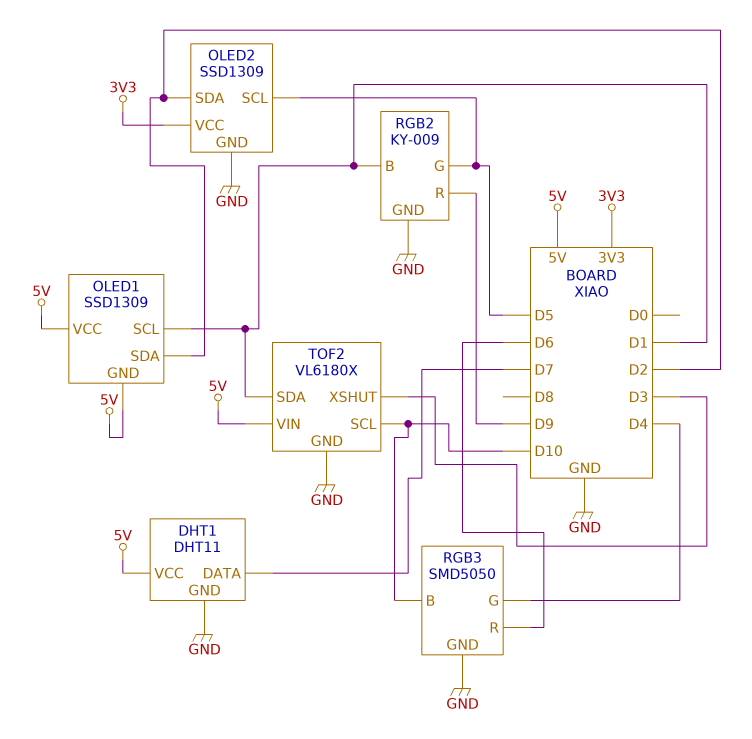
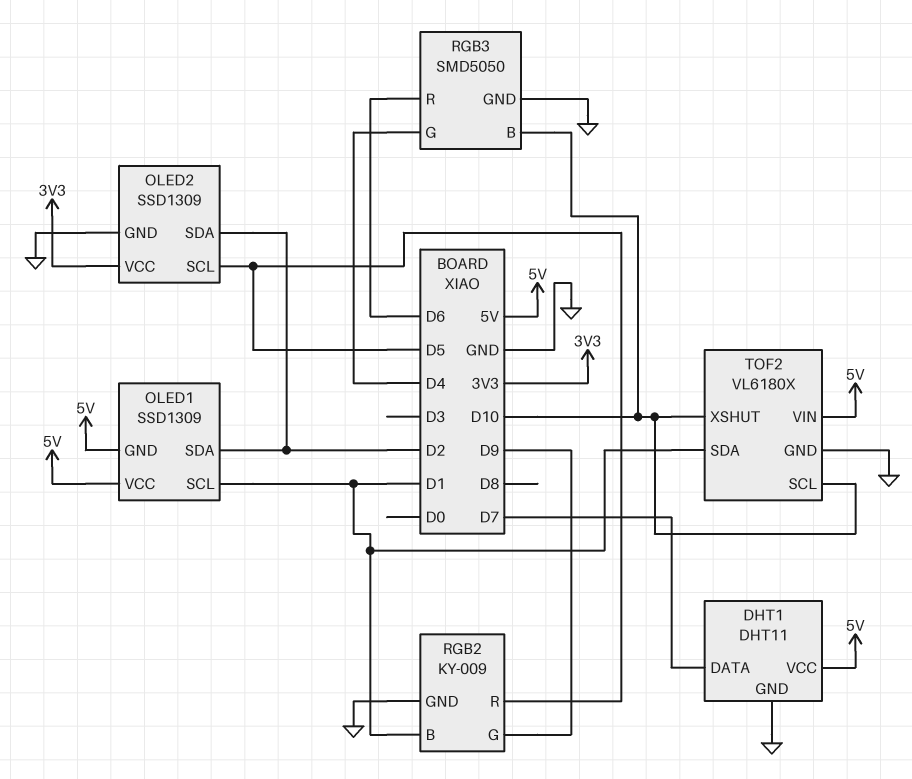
RGB2 pin G: D5 -> D9
RGB2 pin R: D9 -> D5
TOF2 pin XSHUT: D3 -> D10

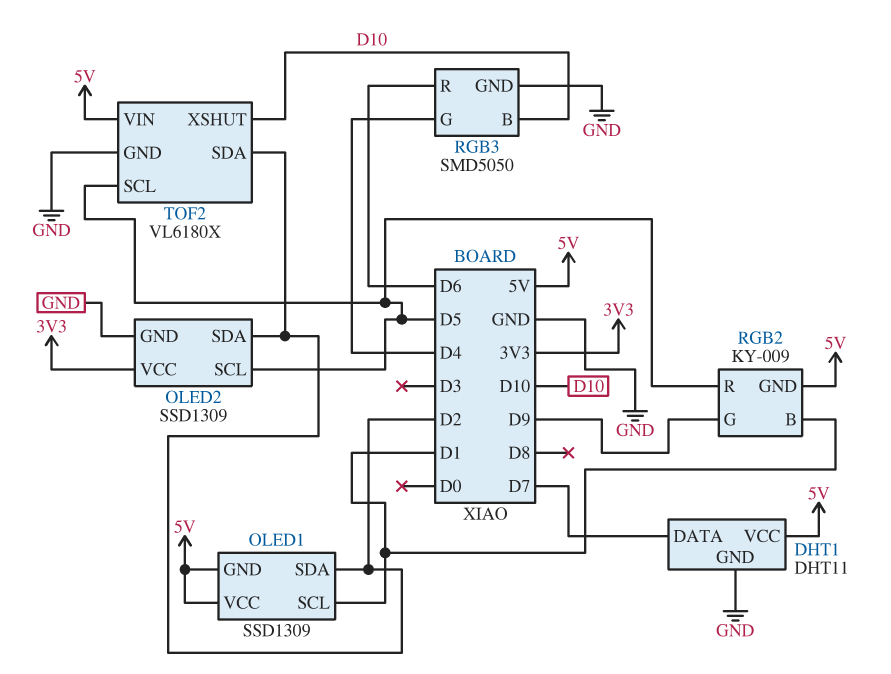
RGB2 pin GND: GND -> 5V
TOF2 pin SCL: D10 -> D5
TOF2 pin SDA: D1 -> D2

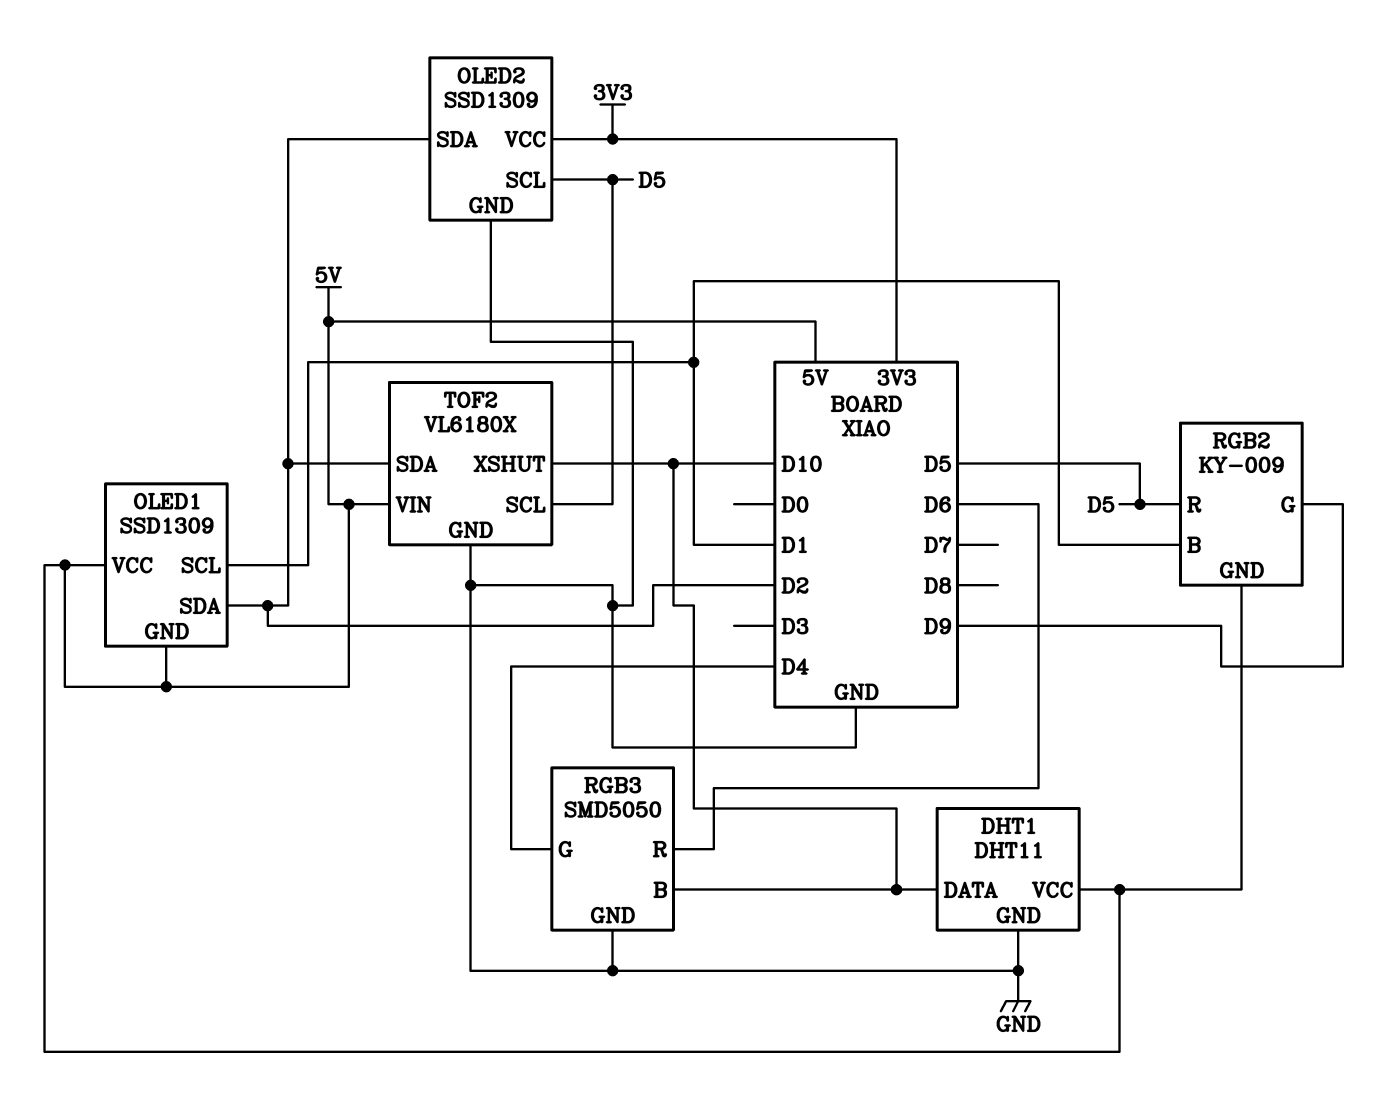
DHT1 pin DATA: D7 -> D10

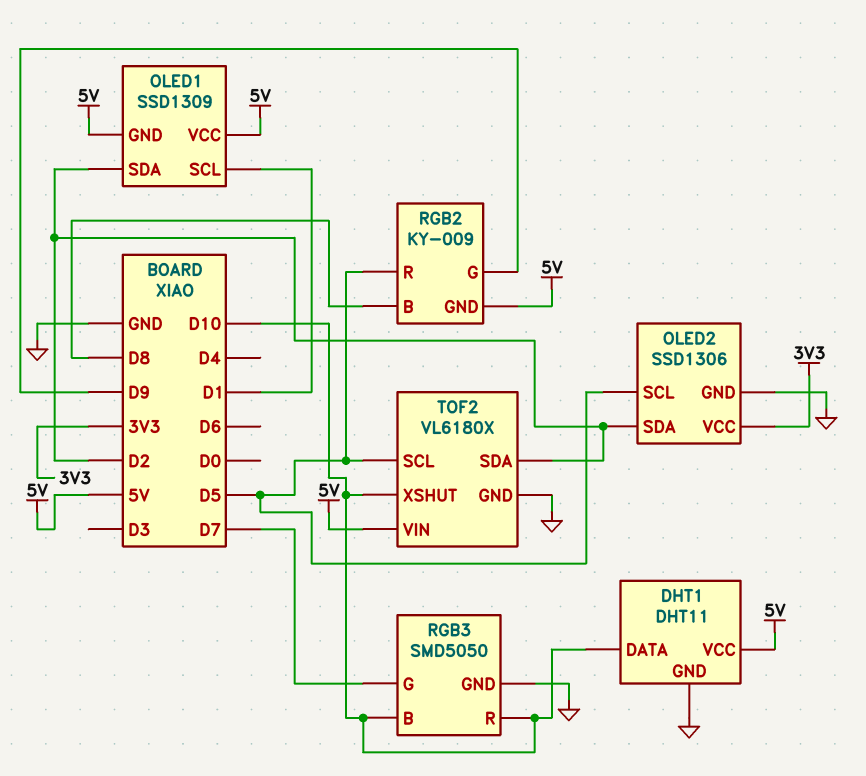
OLED2: SSD1309 -> SSD1306
RGB2 pin B: D1 -> D8
RGB3 pin G: D4 -> D7
RGB3 pin R: D6 -> D10

